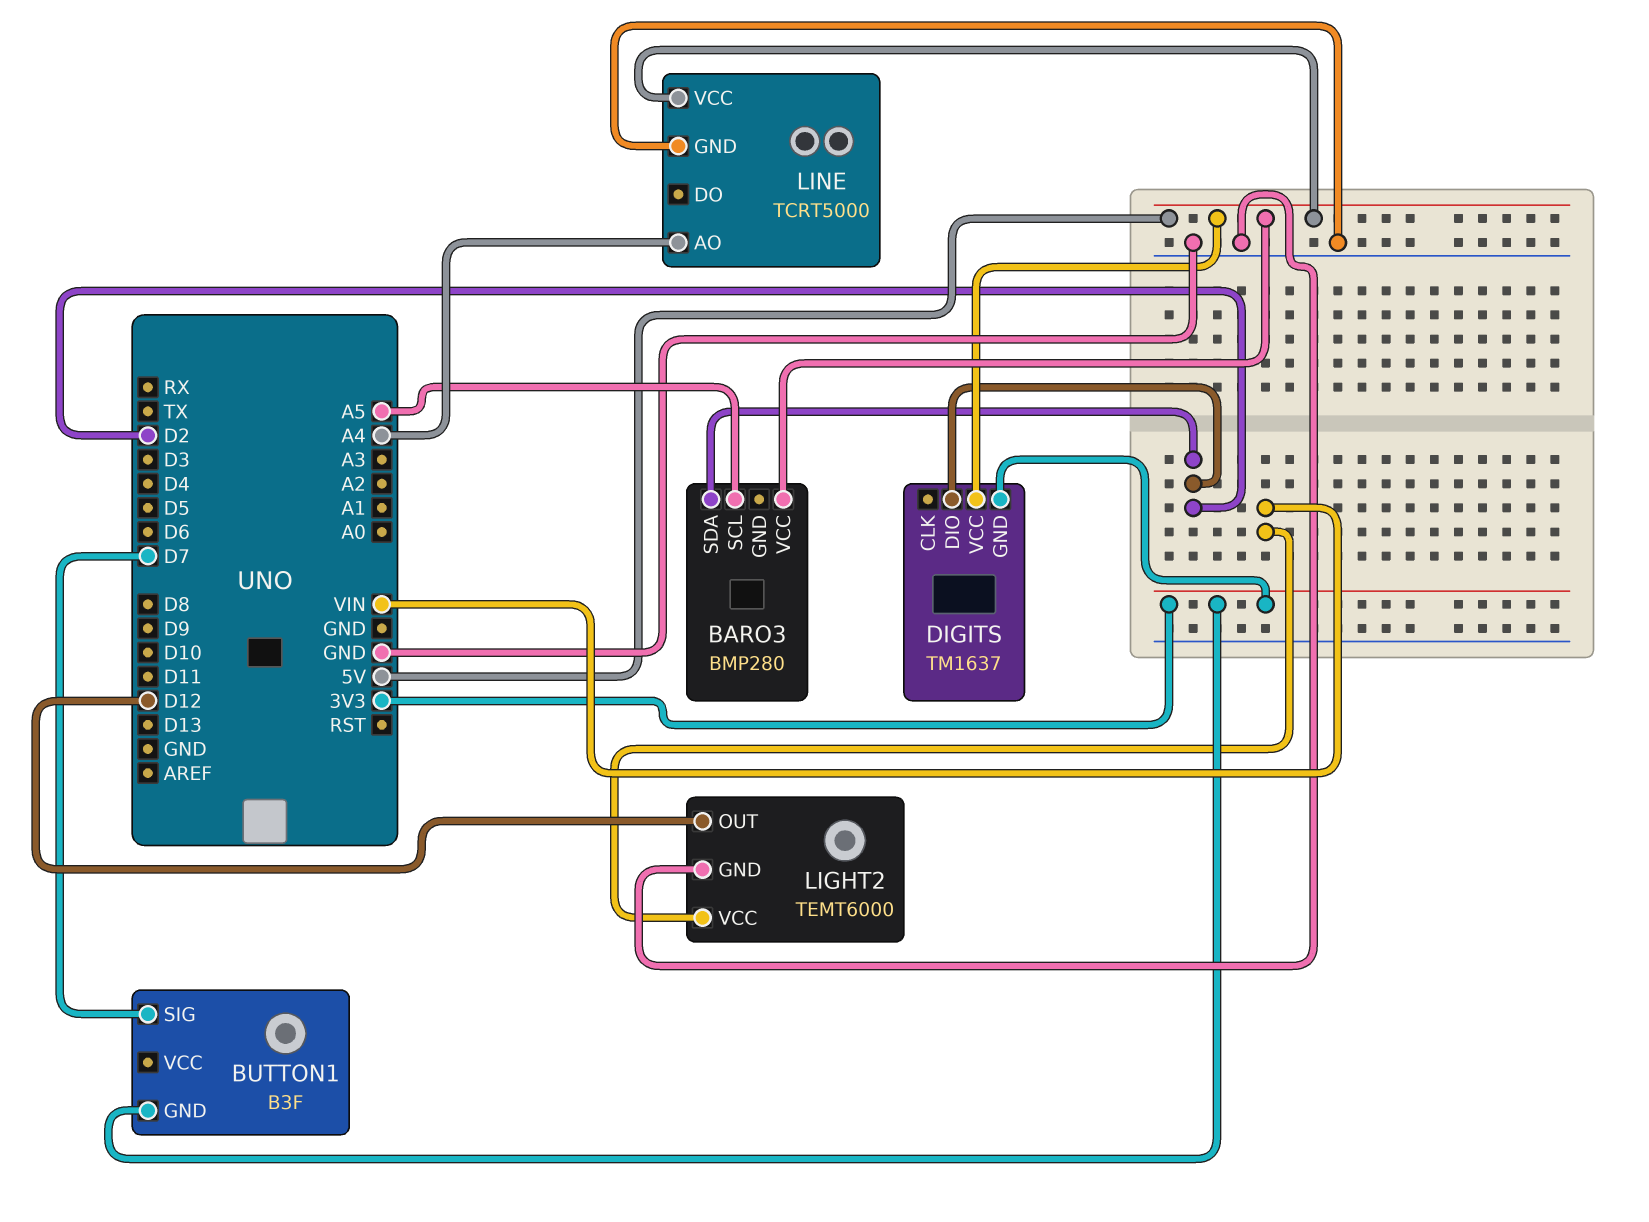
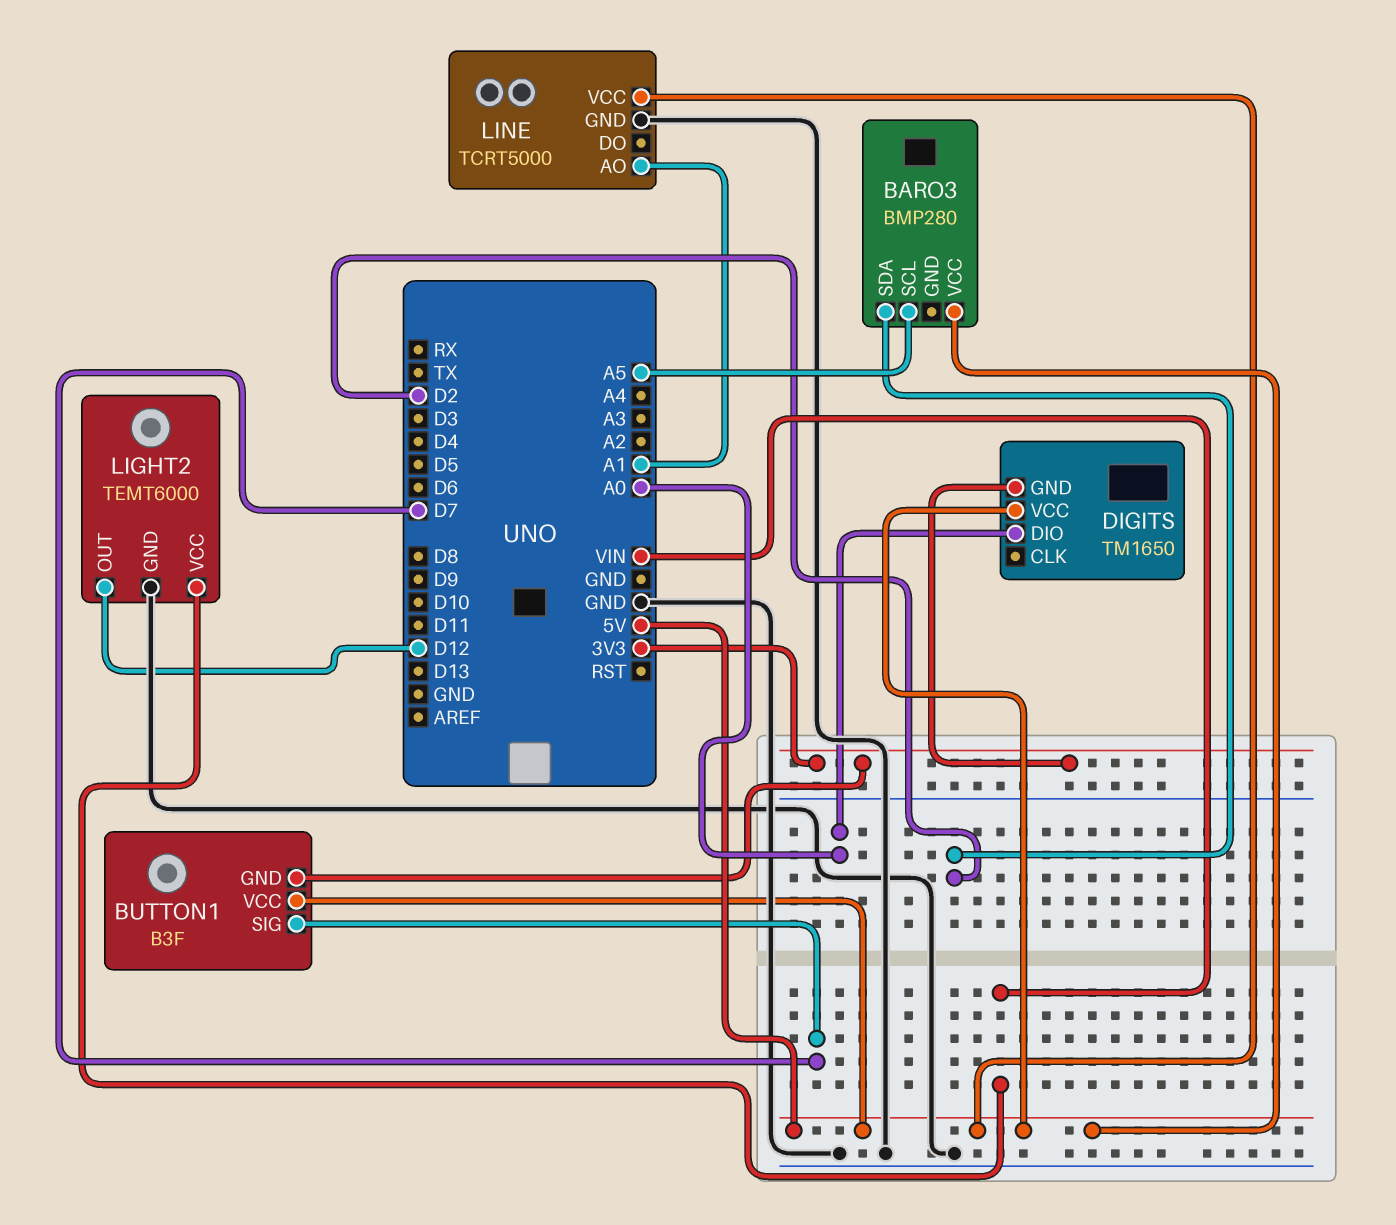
BUTTON1 pin VCC: none -> 5V
DIGITS: TM1637 -> TM1650
DIGITS pin DIO: D2 -> A0
LINE pin AO: A4 -> A1

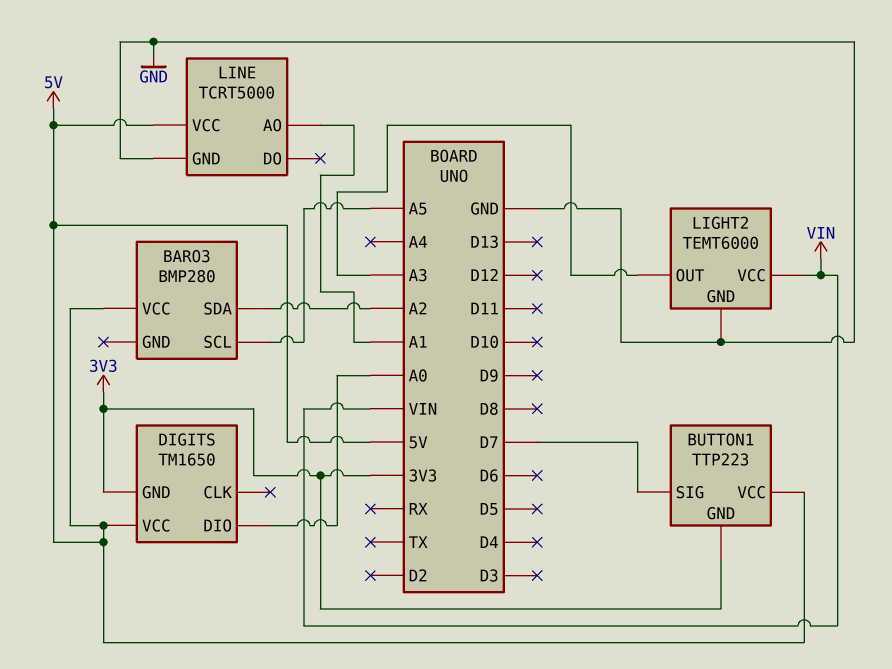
BARO3 pin SDA: D2 -> A2
BUTTON1: B3F -> TTP223
LIGHT2 pin OUT: D12 -> A3

